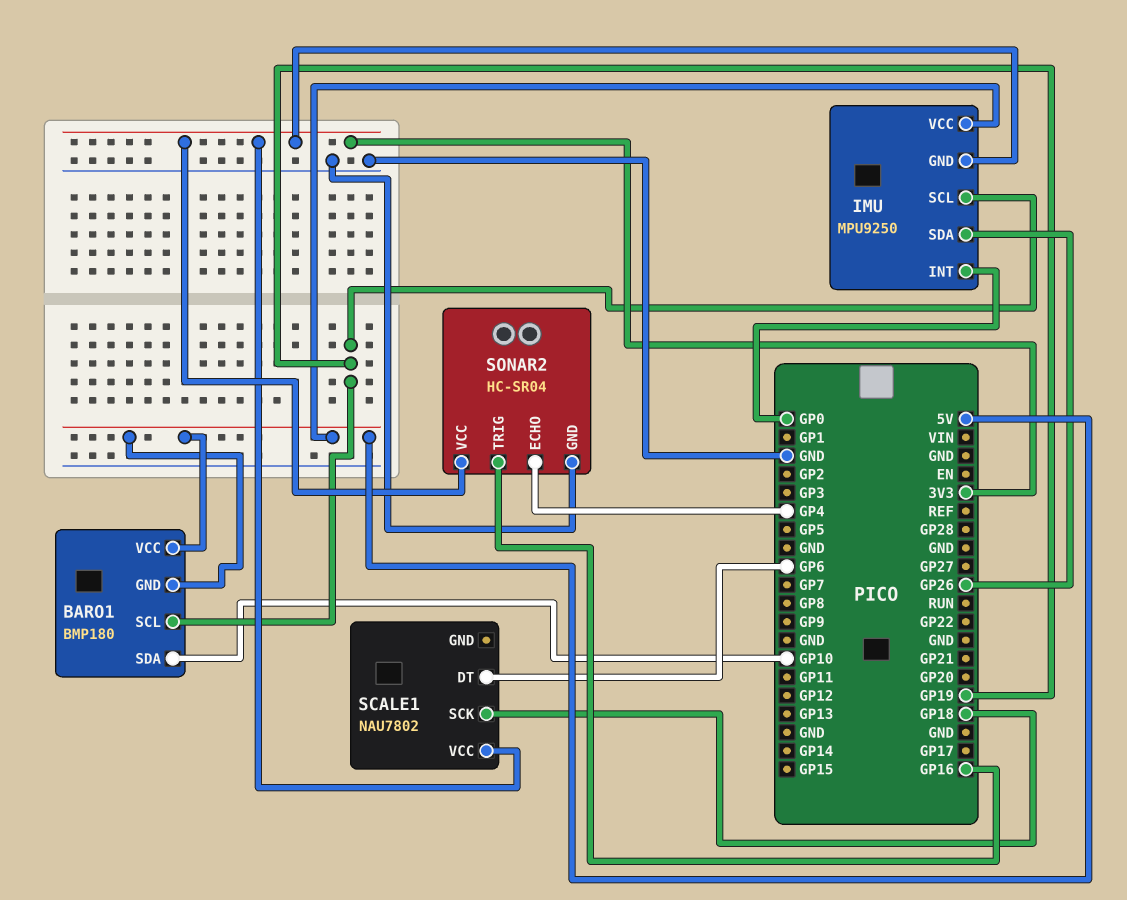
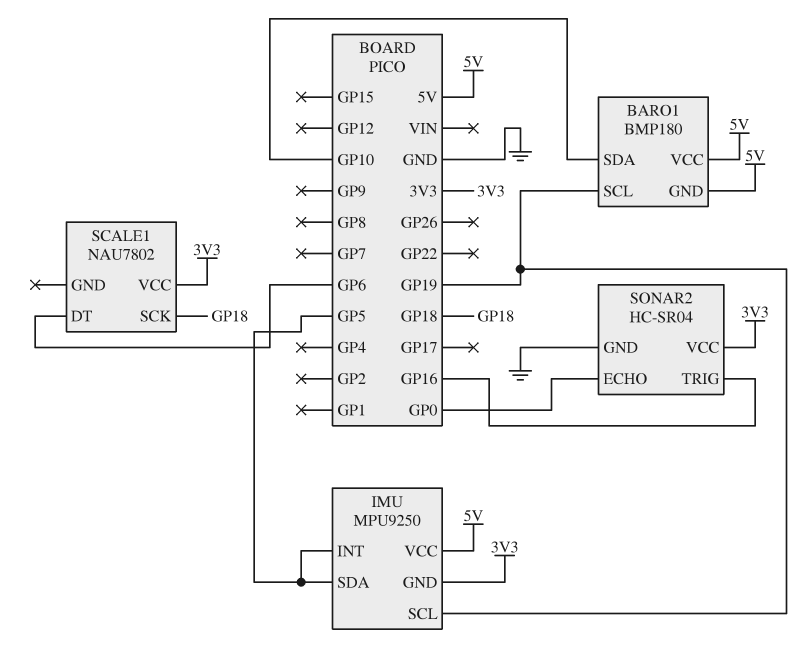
IMU pin INT: GP0 -> GP5
IMU pin SDA: GP26 -> GP5
SONAR2 pin ECHO: GP4 -> GP0

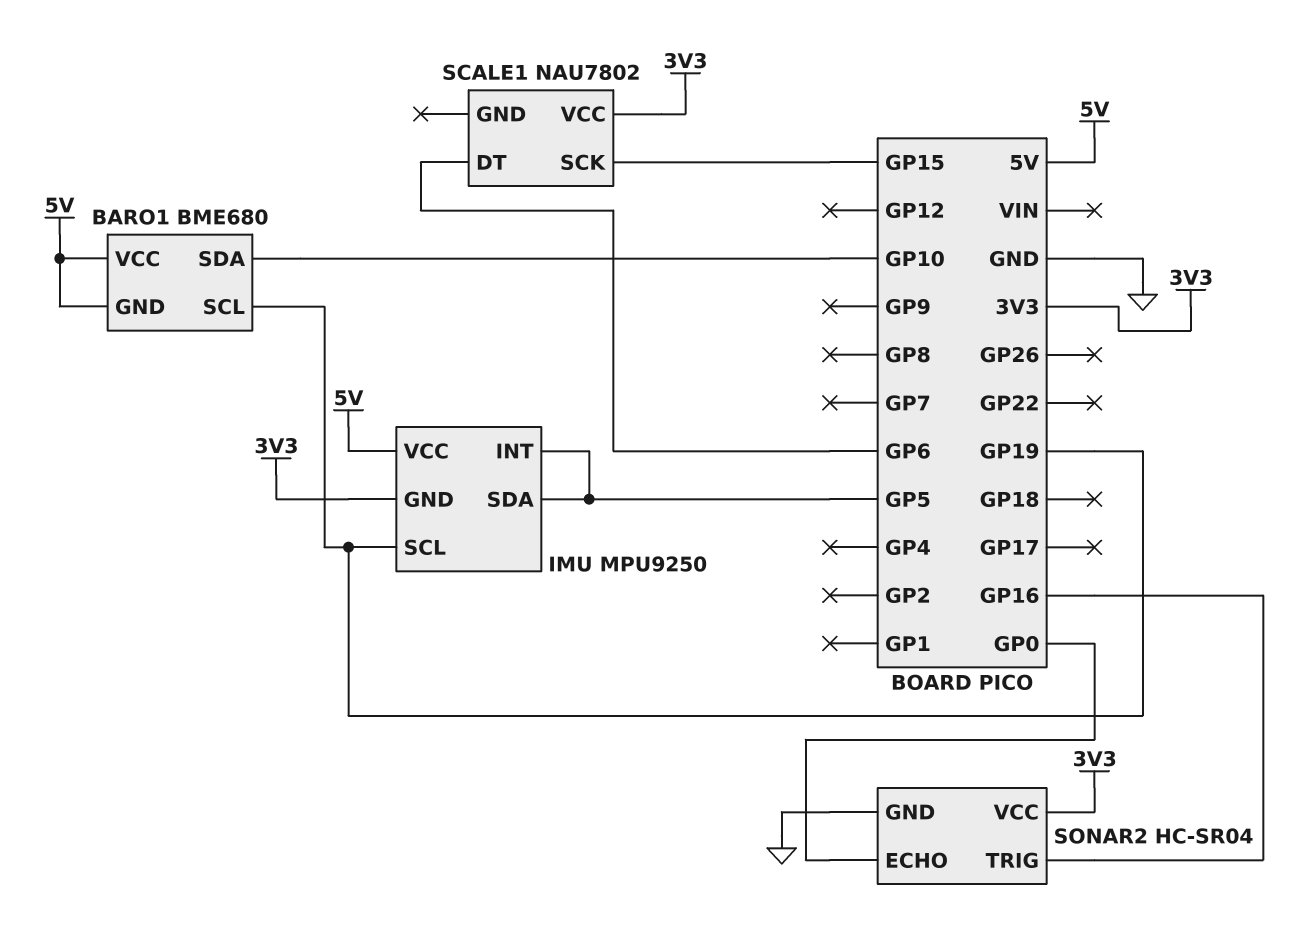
BARO1: BMP180 -> BME680
SCALE1 pin SCK: GP18 -> GP15

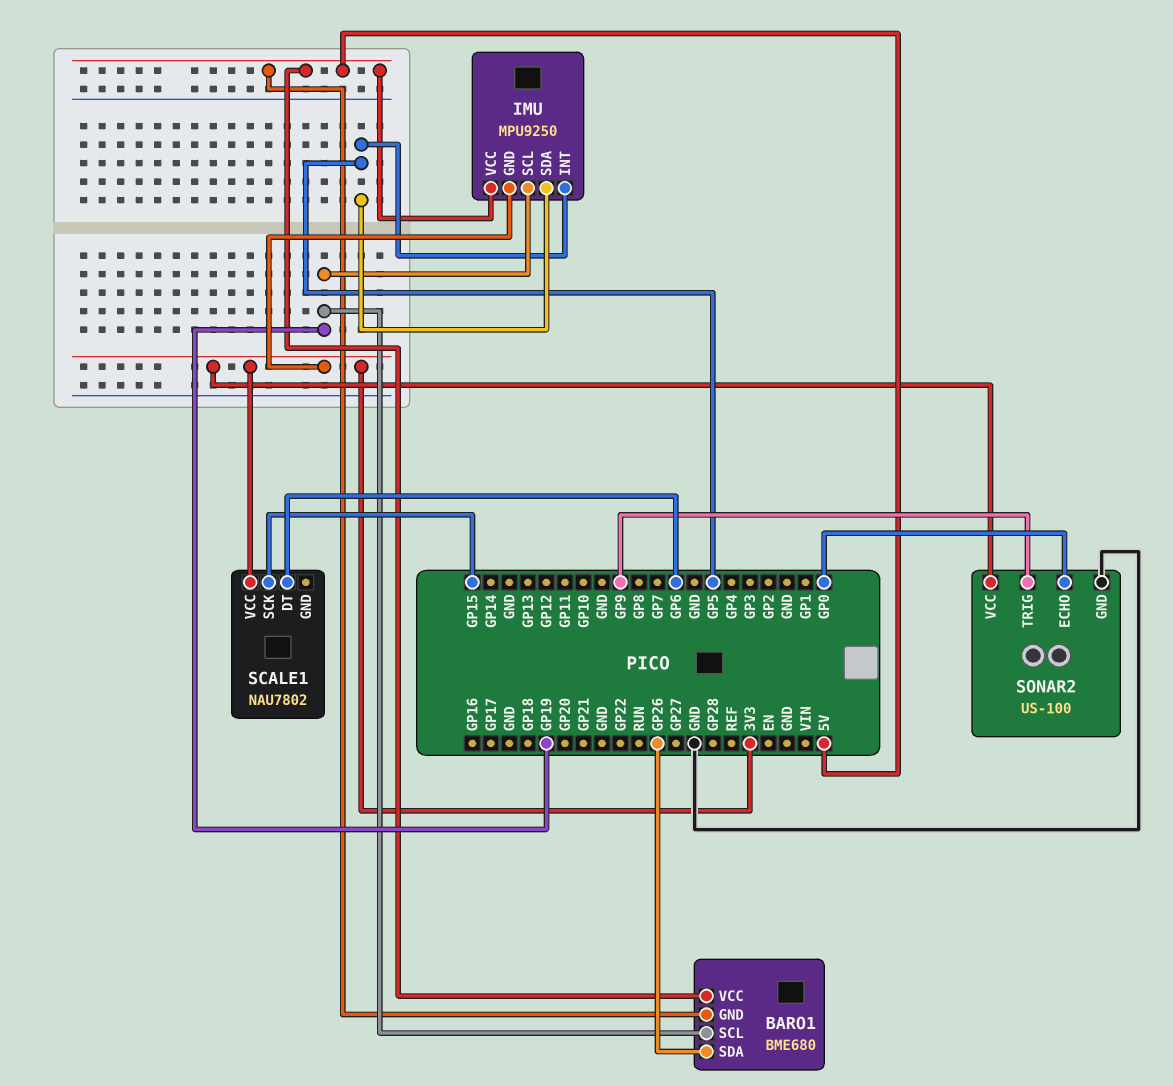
BARO1 pin SDA: GP10 -> GP26
SONAR2: HC-SR04 -> US-100
SONAR2 pin TRIG: GP16 -> GP9

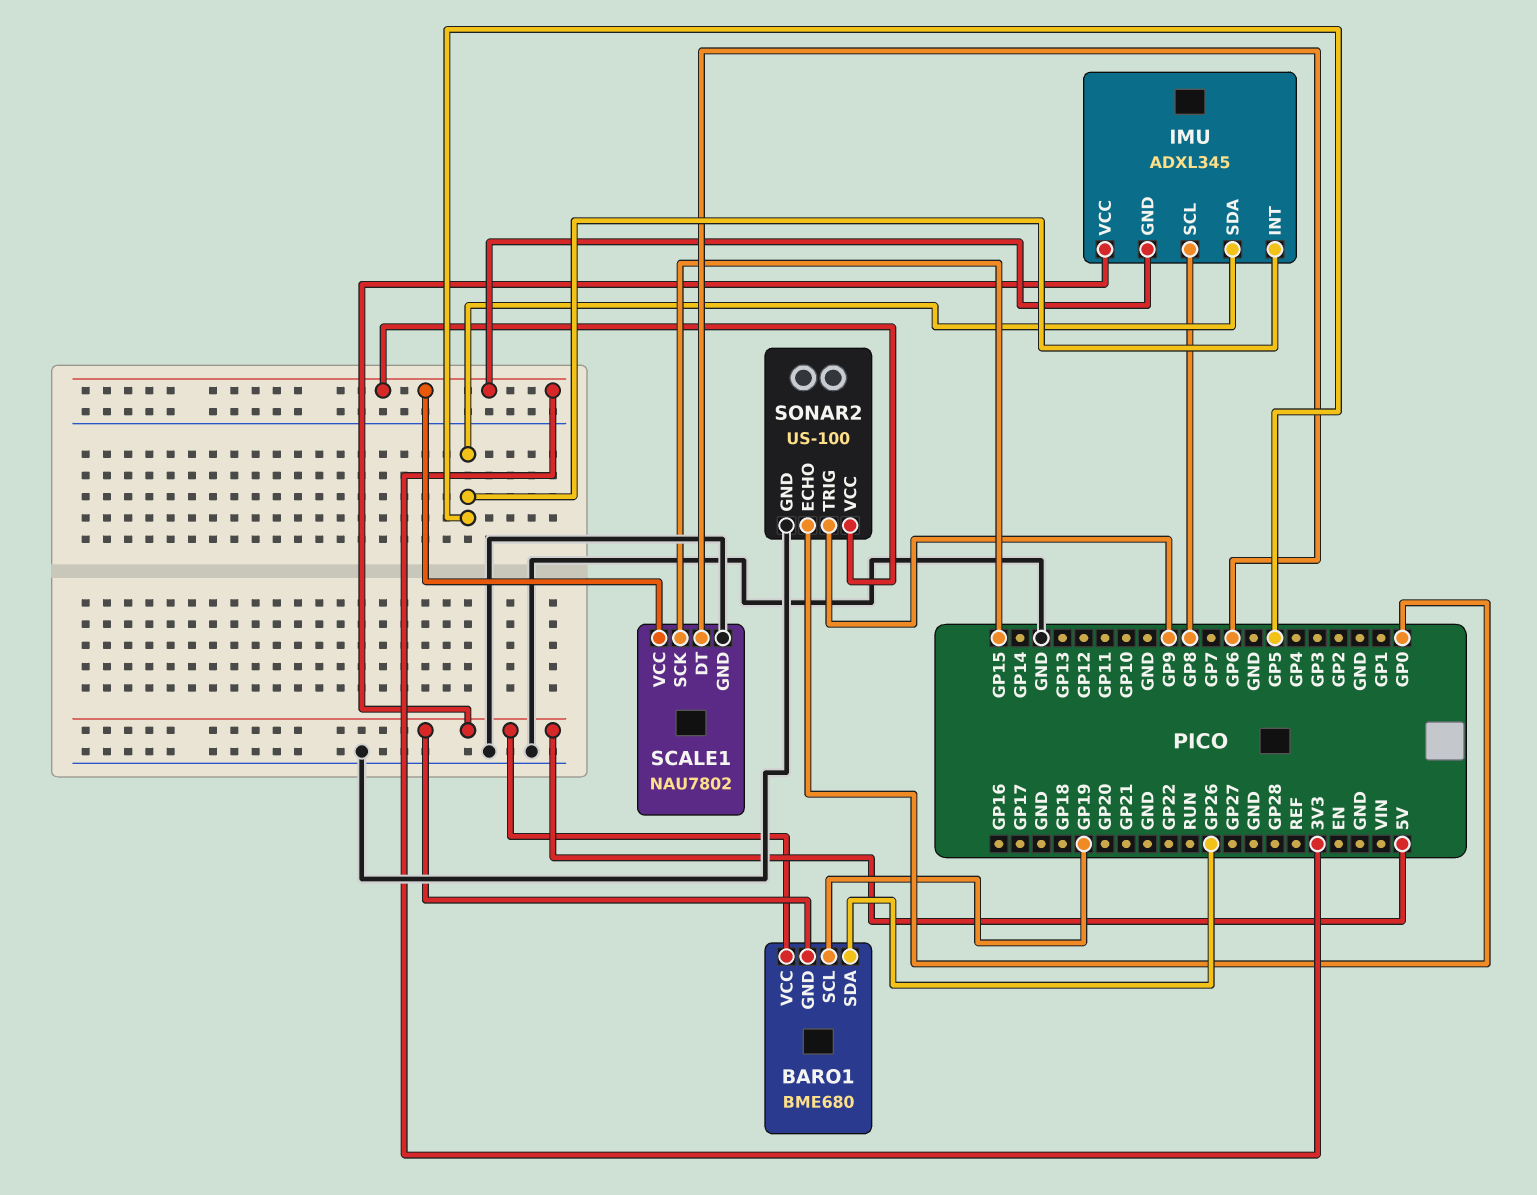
IMU: MPU9250 -> ADXL345
IMU pin SCL: GP19 -> GP8
SCALE1 pin GND: none -> GND

